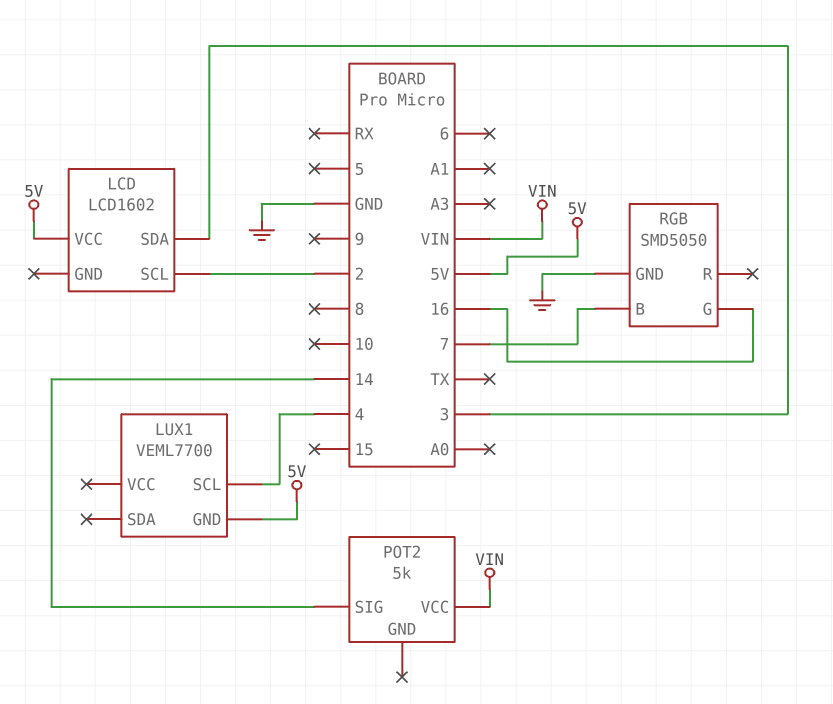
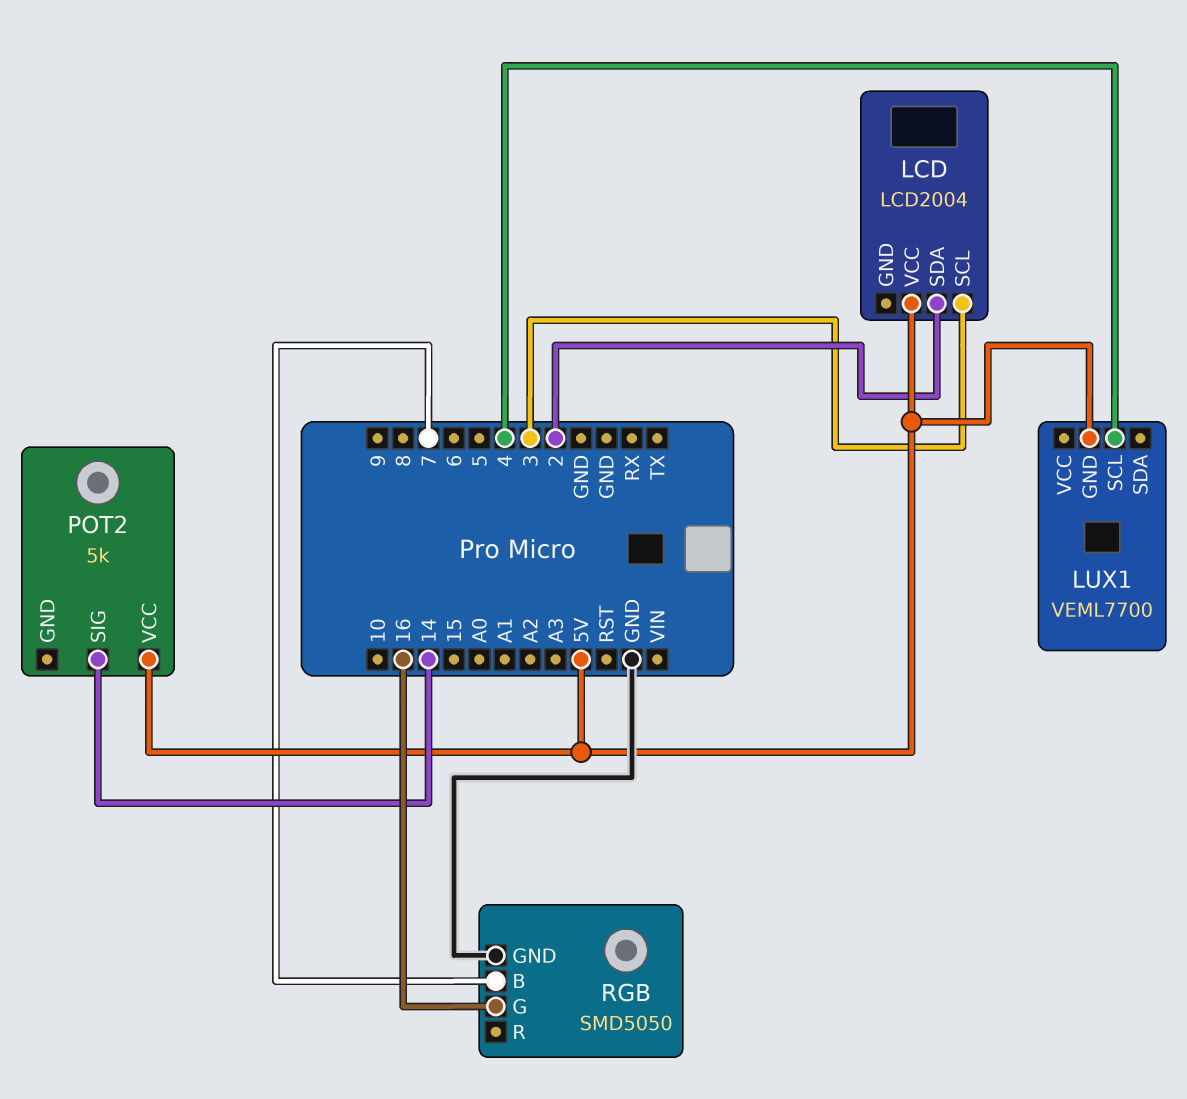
LCD: LCD1602 -> LCD2004
LCD pin SCL: 2 -> 3
LCD pin SDA: 3 -> 2
POT2 pin VCC: VIN -> 5V

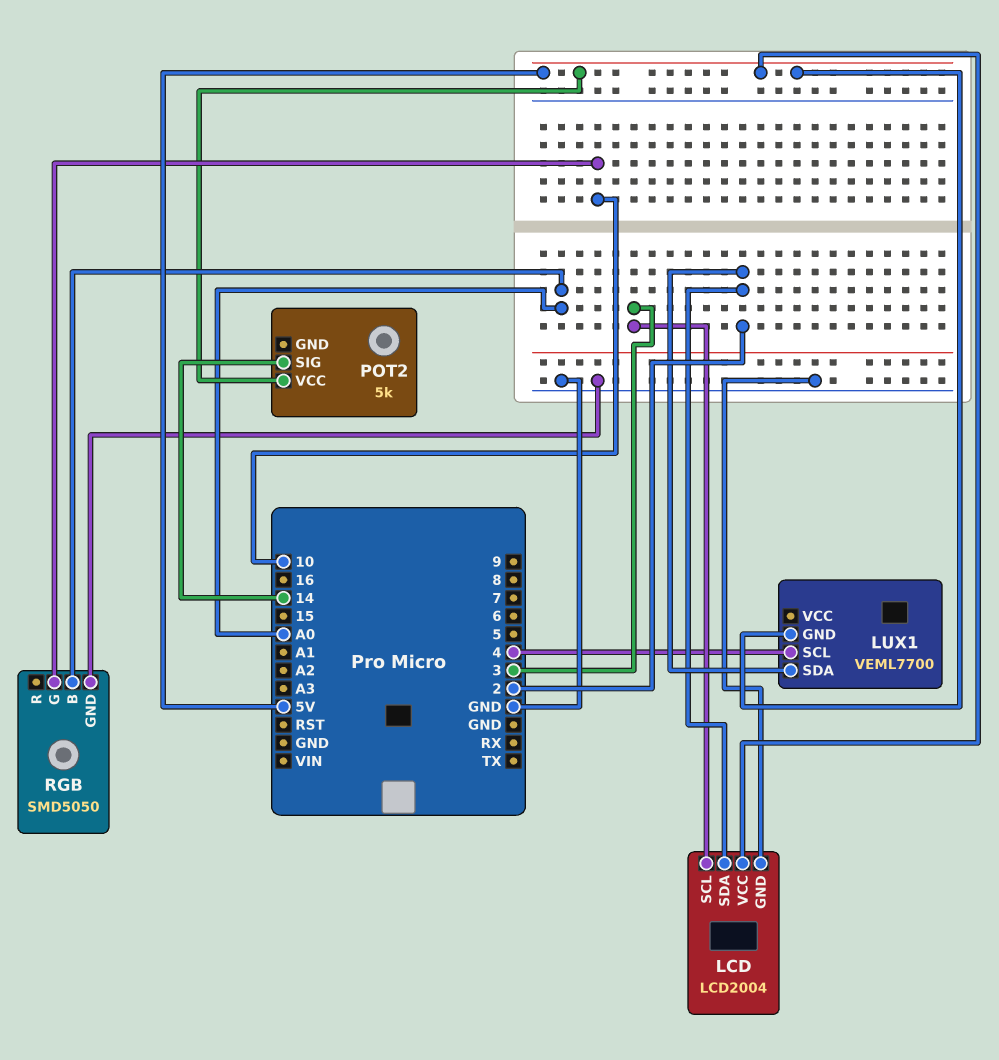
LCD pin GND: none -> GND
LUX1 pin SDA: none -> 2
RGB pin B: 7 -> A0
RGB pin G: 16 -> 10

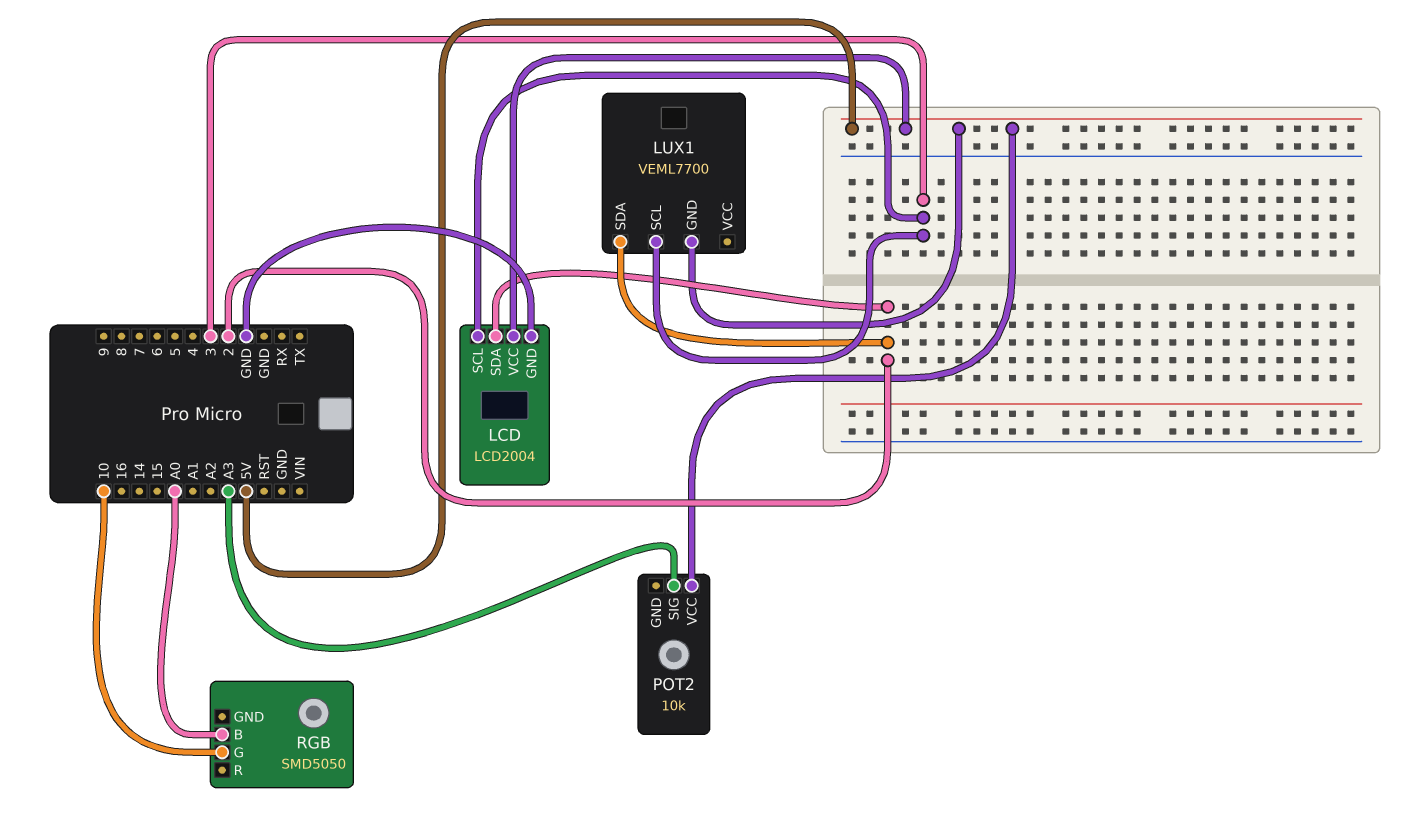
LUX1 pin SCL: 4 -> 3
POT2: 5k -> 10k
POT2 pin SIG: 14 -> A3
RGB pin GND: GND -> none

